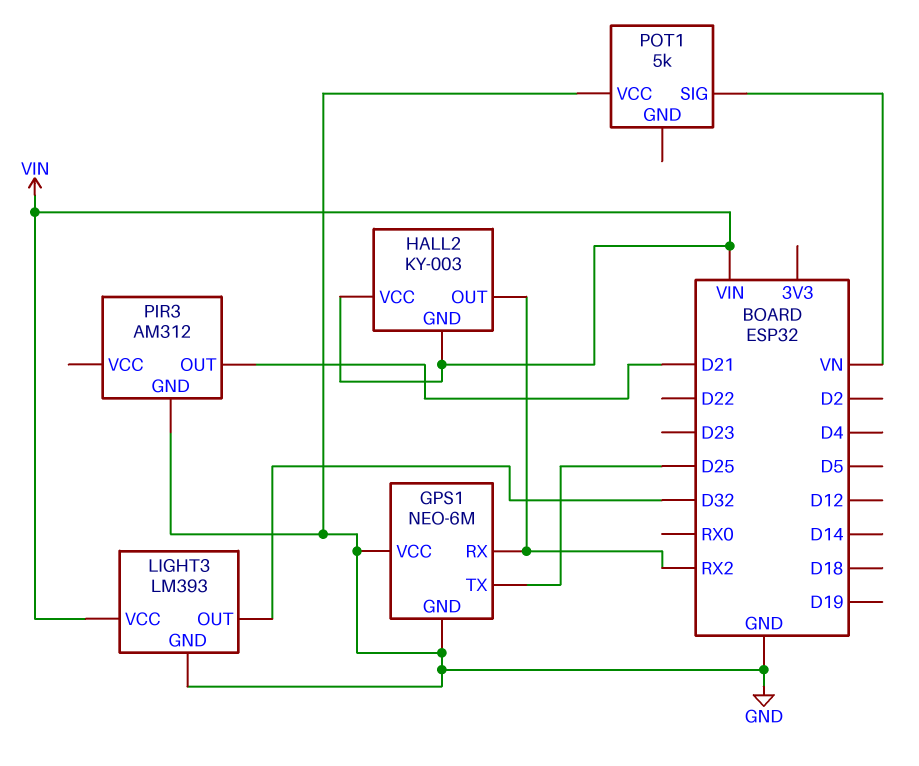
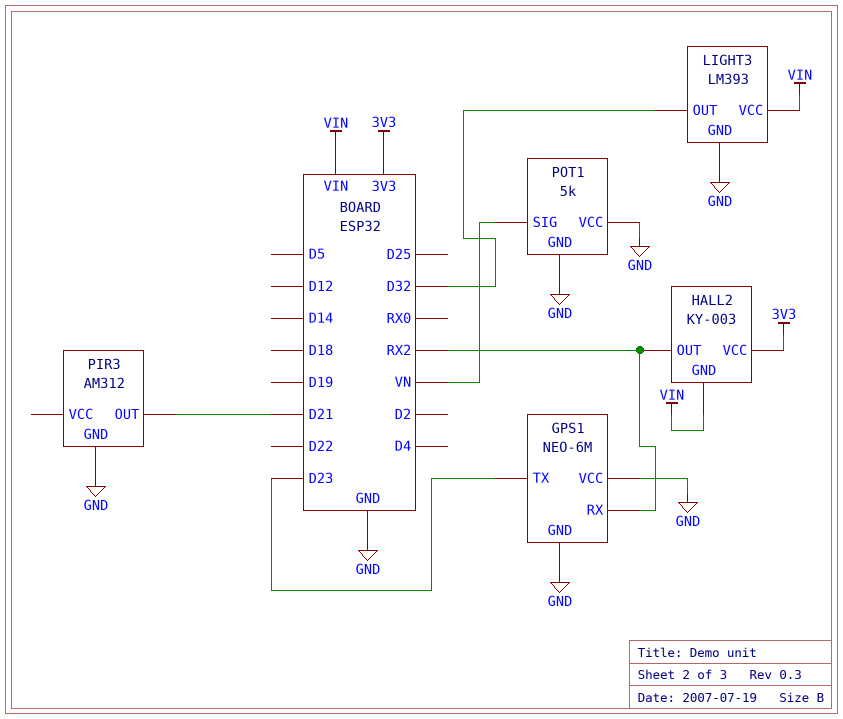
GPS1 pin TX: D25 -> D23
HALL2 pin VCC: VIN -> 3V3
POT1 pin GND: none -> GND

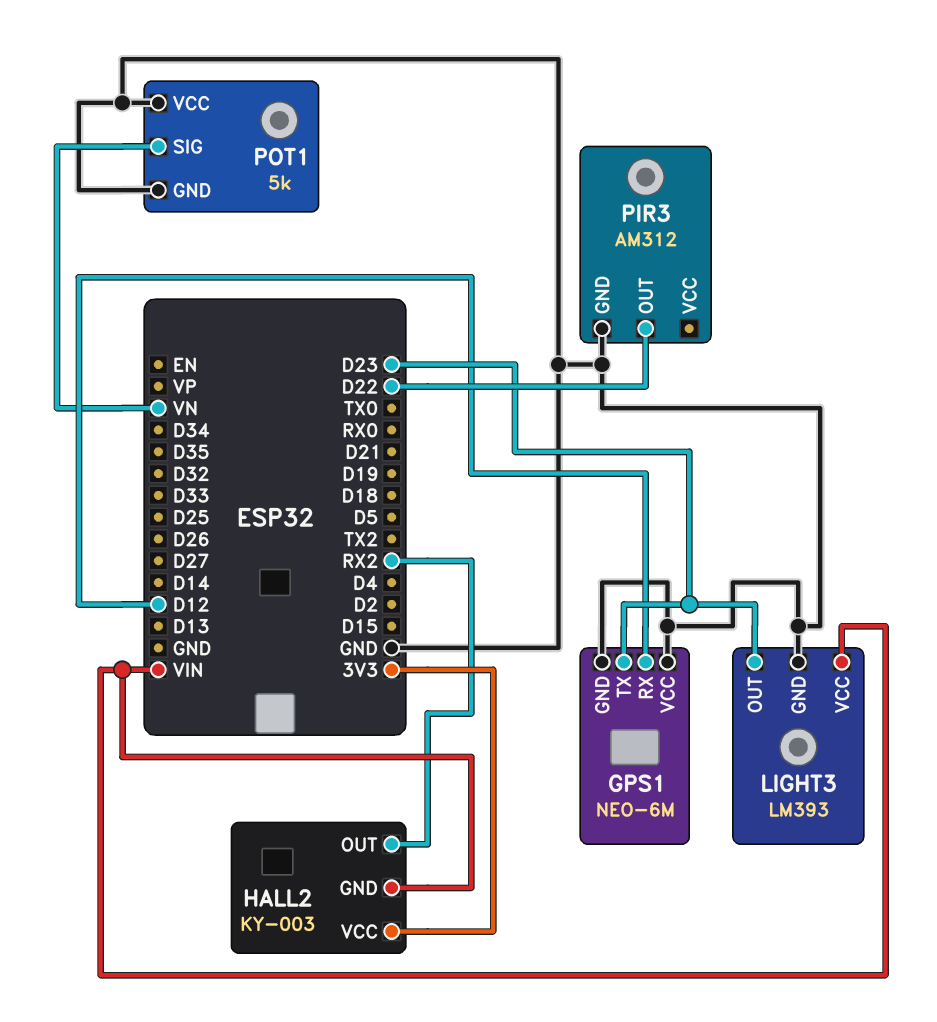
GPS1 pin RX: RX2 -> D12
LIGHT3 pin OUT: D32 -> D23
PIR3 pin OUT: D21 -> D22

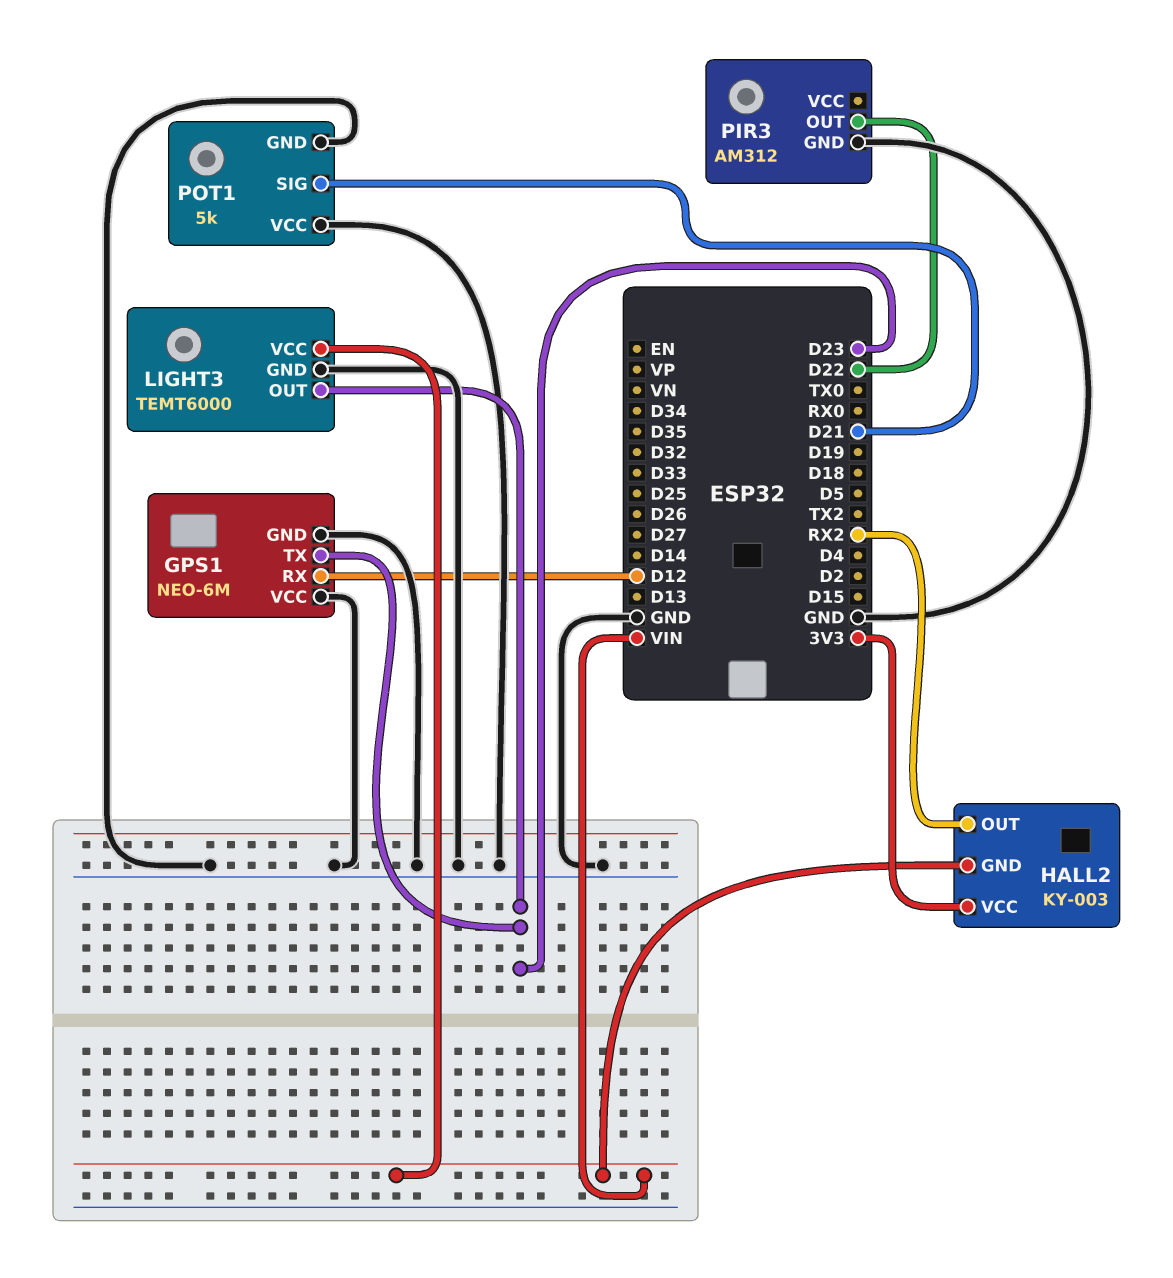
LIGHT3: LM393 -> TEMT6000
POT1 pin SIG: VN -> D21

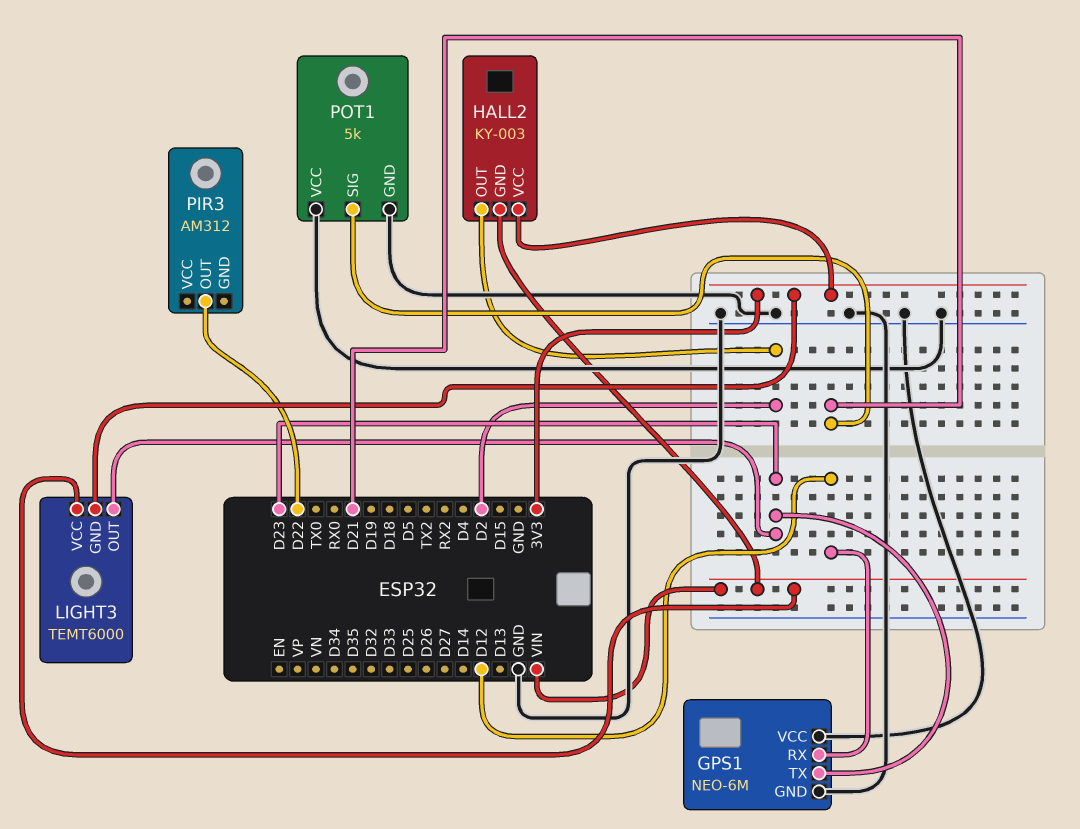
HALL2 pin OUT: RX2 -> D2
LIGHT3 pin GND: GND -> 3V3
PIR3 pin GND: GND -> none

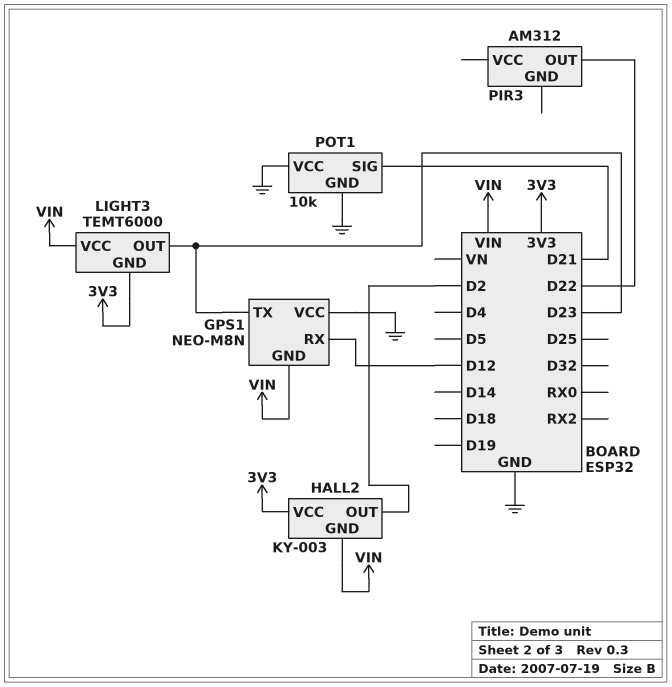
GPS1: NEO-6M -> NEO-M8N
GPS1 pin GND: GND -> VIN
POT1: 5k -> 10k

